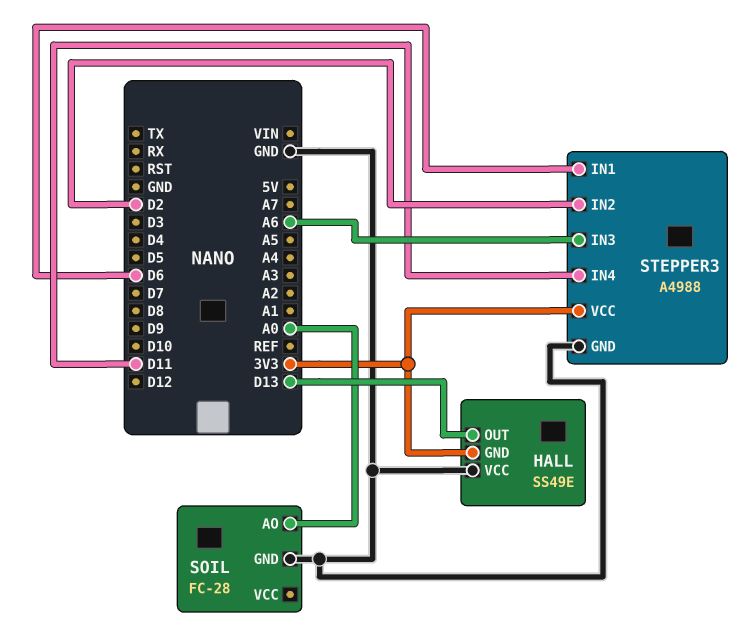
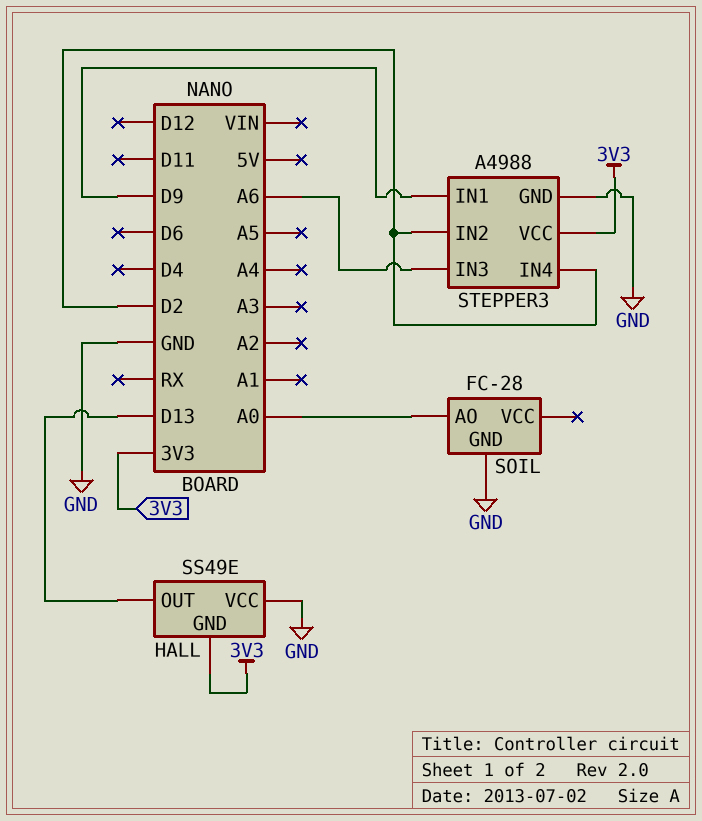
STEPPER3 pin IN1: D6 -> D9
STEPPER3 pin IN4: D11 -> D2

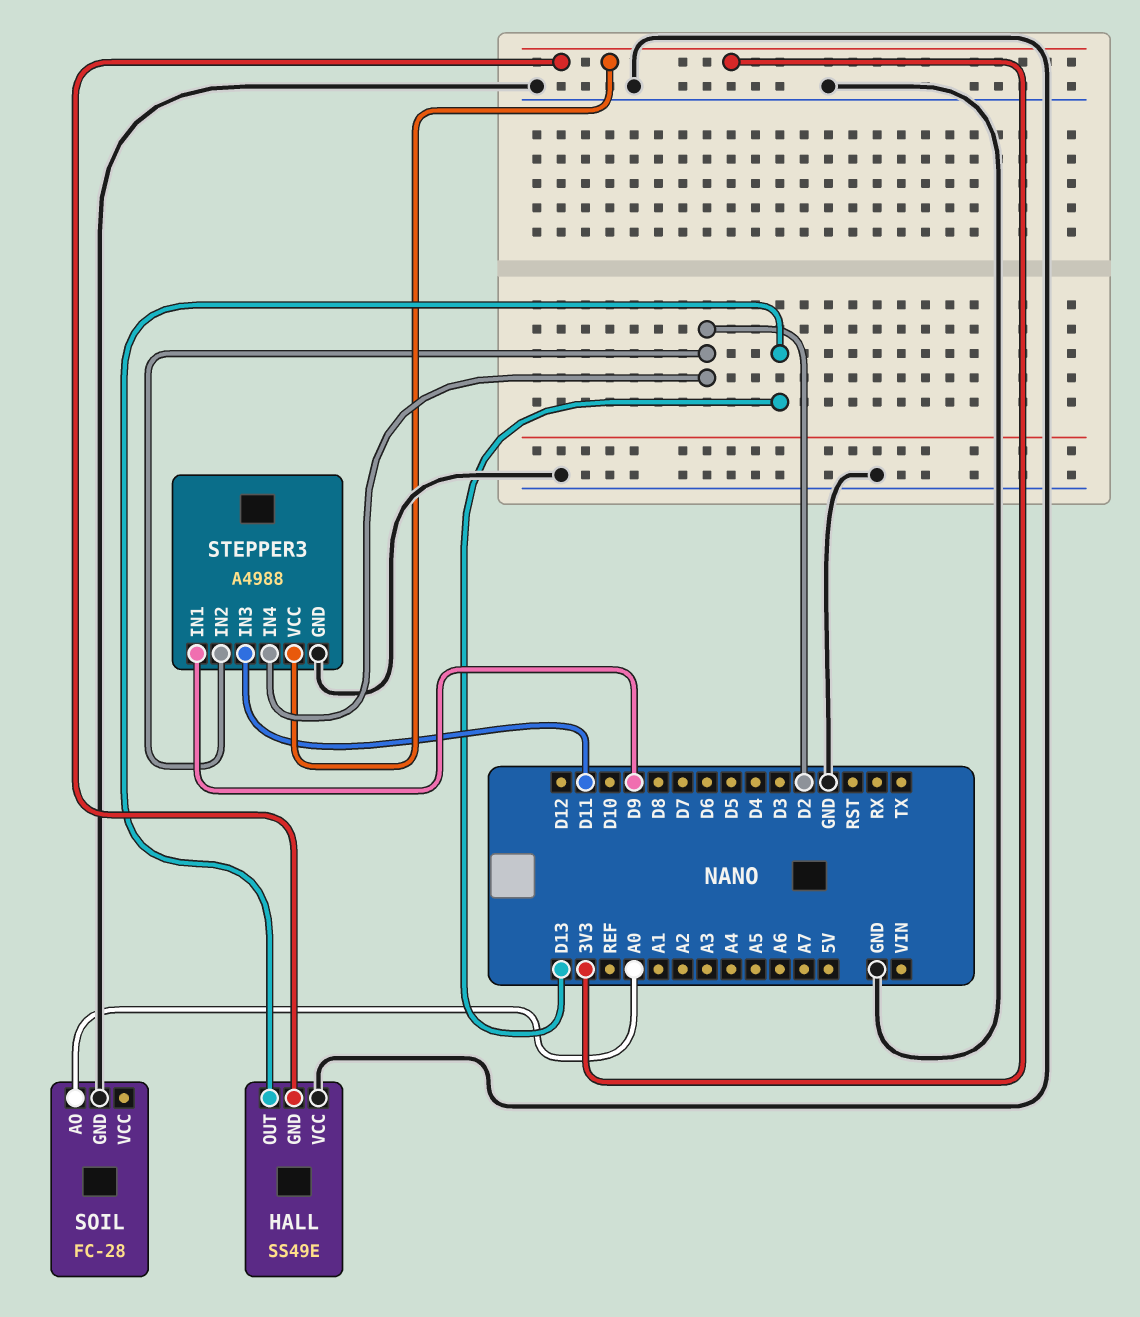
STEPPER3 pin IN3: A6 -> D11

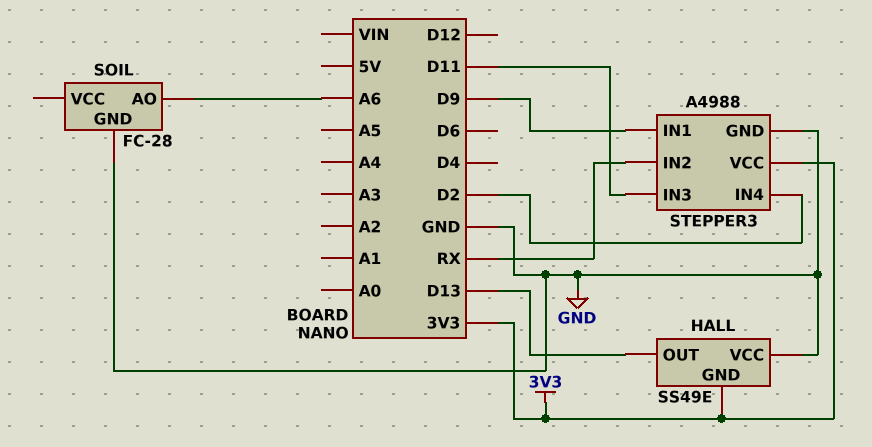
SOIL pin AO: A0 -> A6
STEPPER3 pin IN2: D2 -> RX

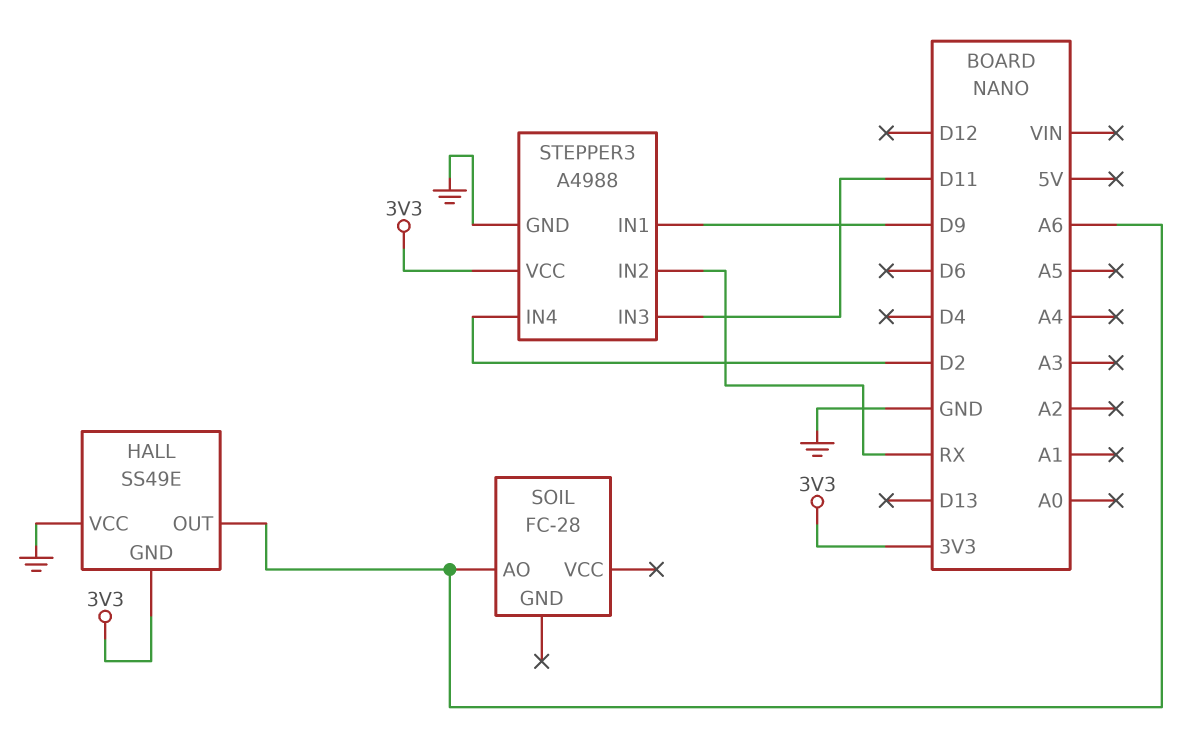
HALL pin OUT: D13 -> A6
SOIL pin GND: GND -> none

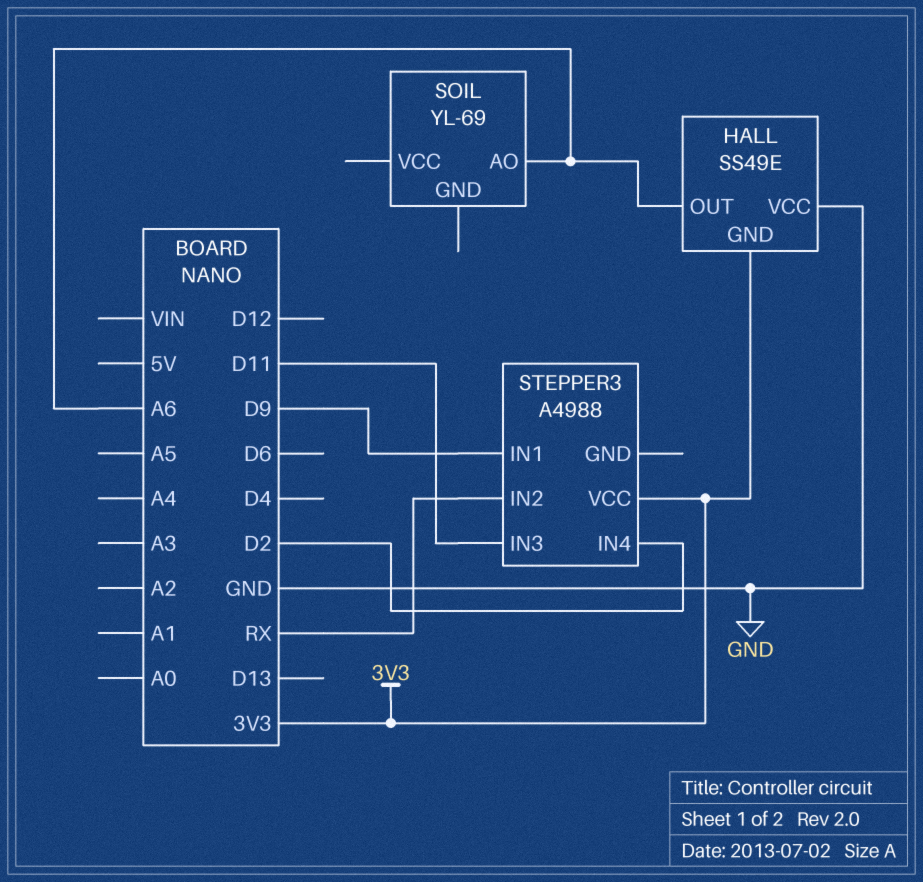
SOIL: FC-28 -> YL-69
STEPPER3 pin GND: GND -> none

